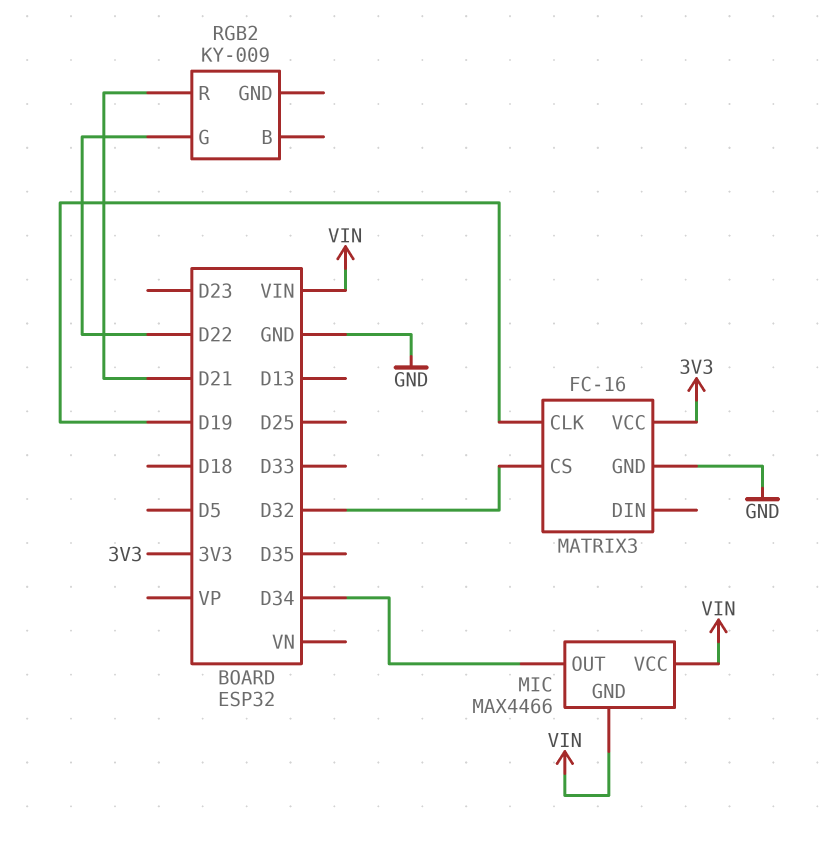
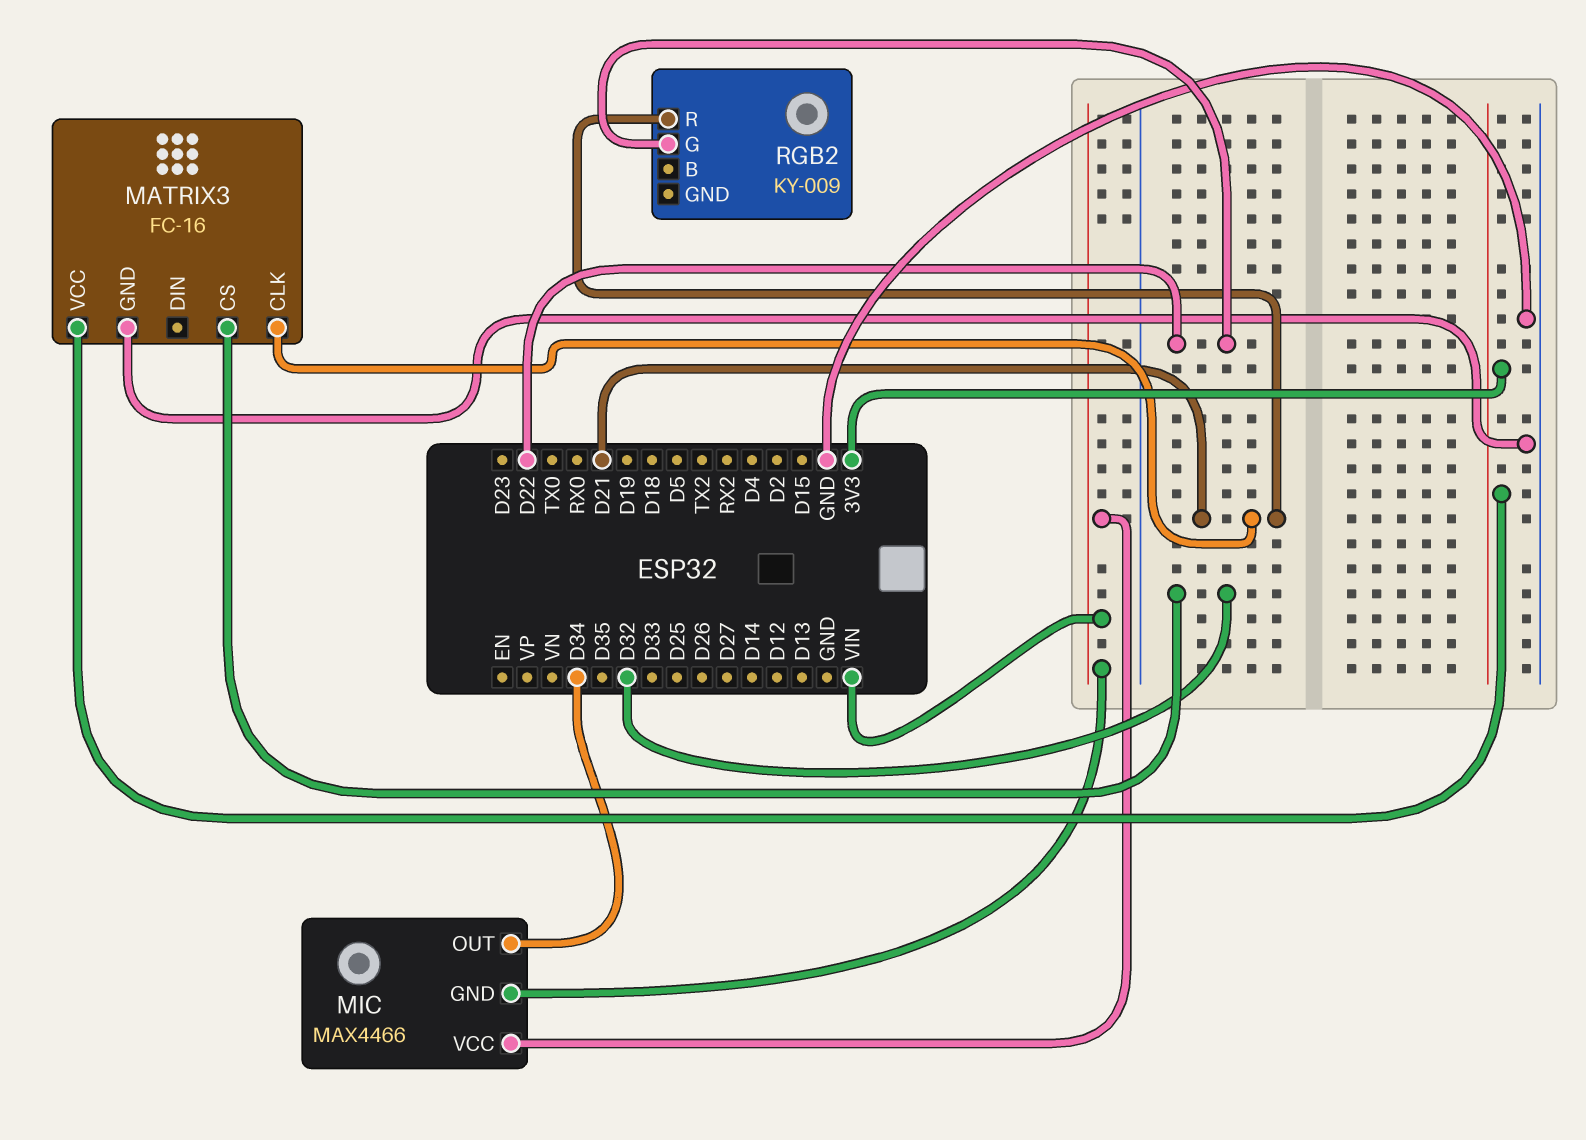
MATRIX3 pin CLK: D19 -> D21

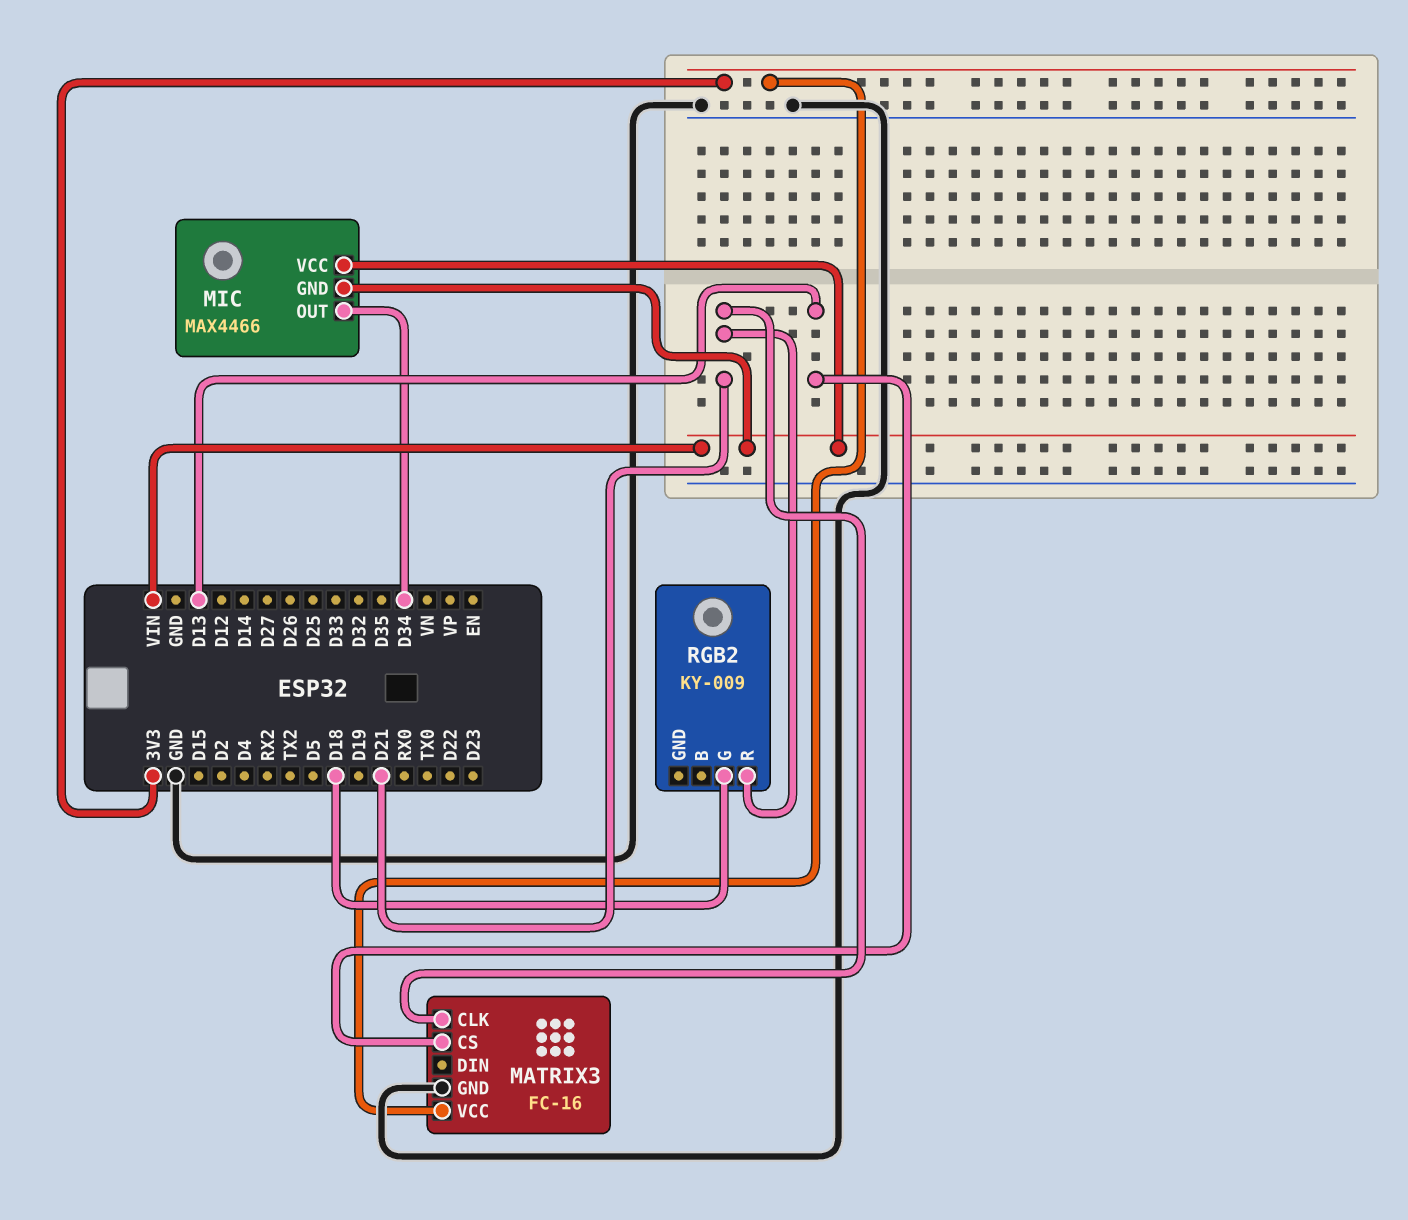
MATRIX3 pin CS: D32 -> D13
RGB2 pin G: D22 -> D18

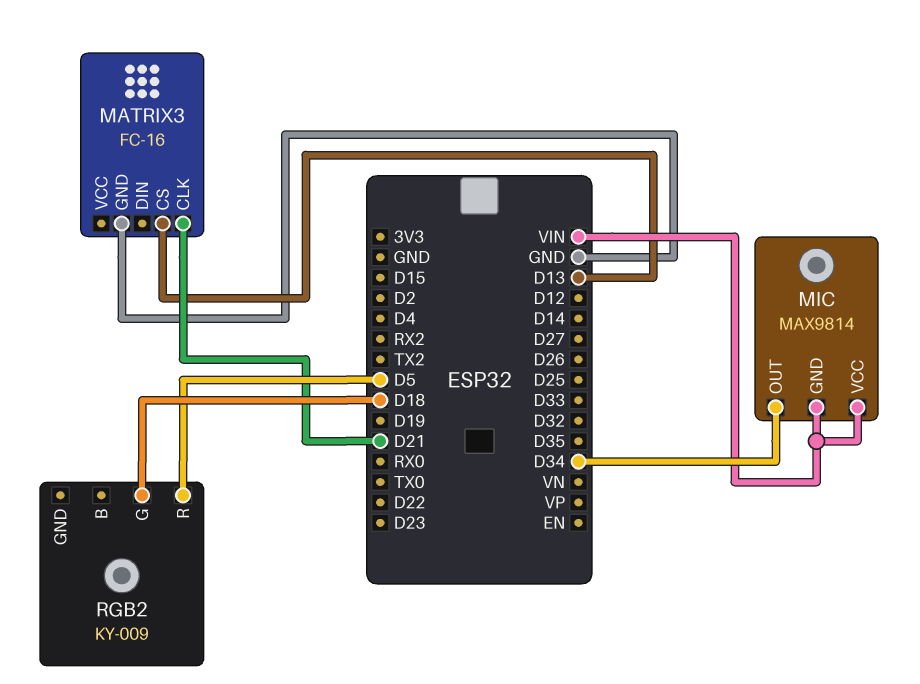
MATRIX3 pin VCC: 3V3 -> none
MIC: MAX4466 -> MAX9814
RGB2 pin R: D21 -> D5

